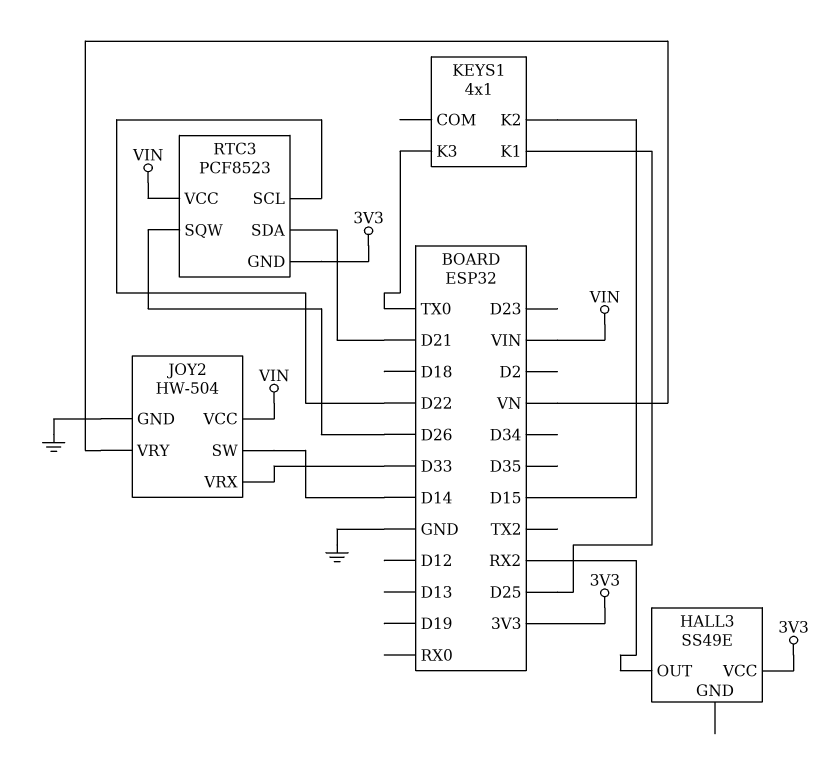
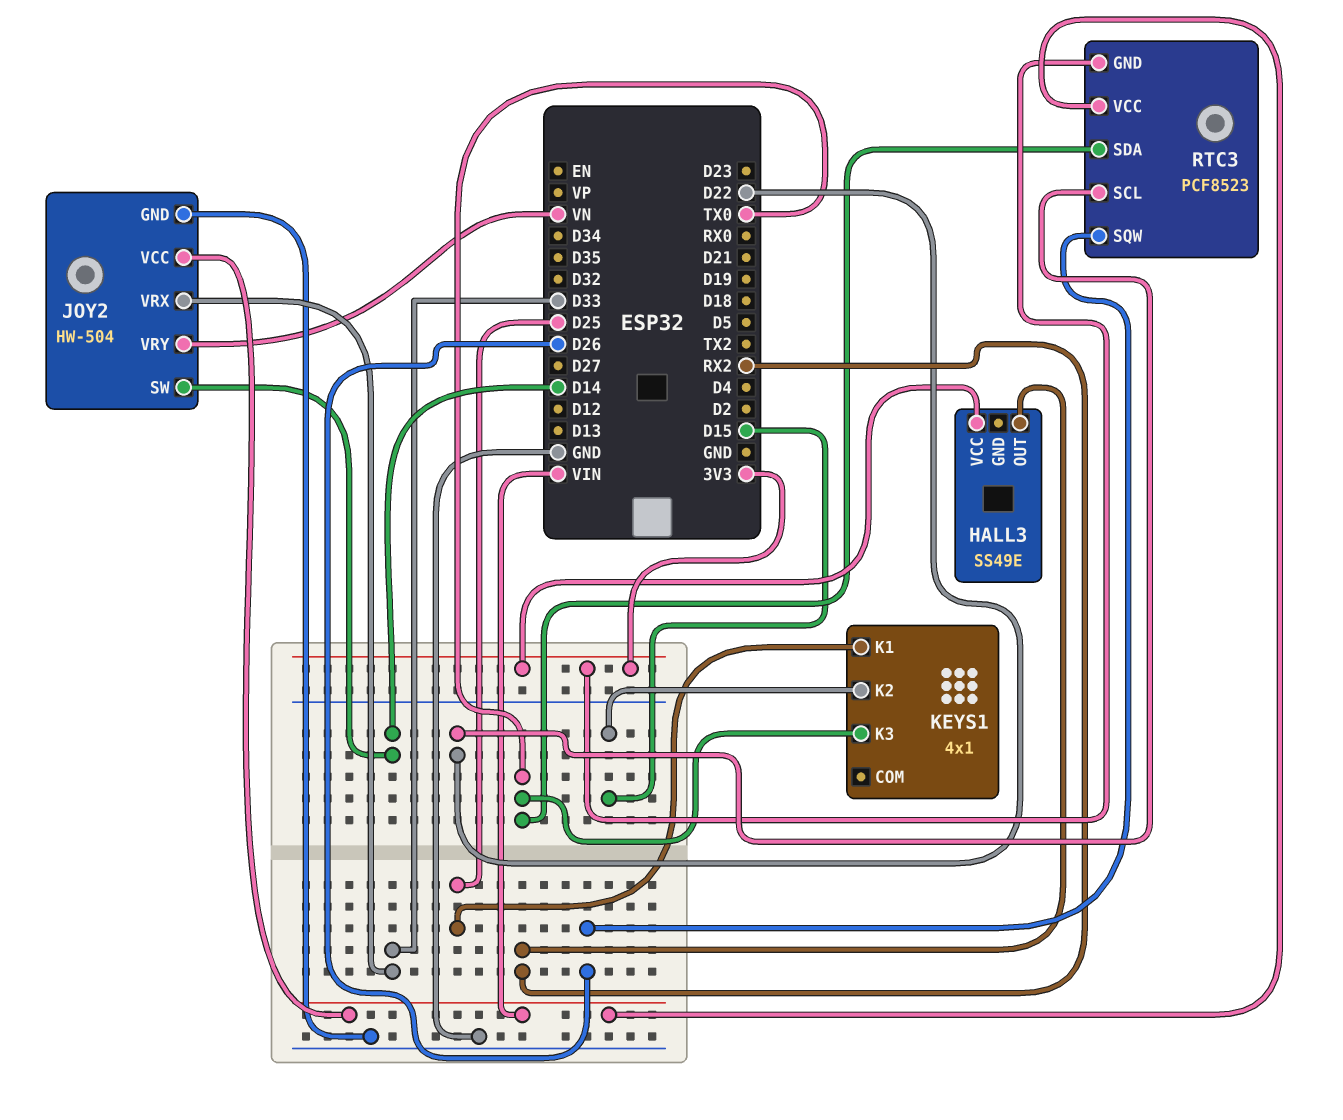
RTC3 pin SDA: D21 -> TX0

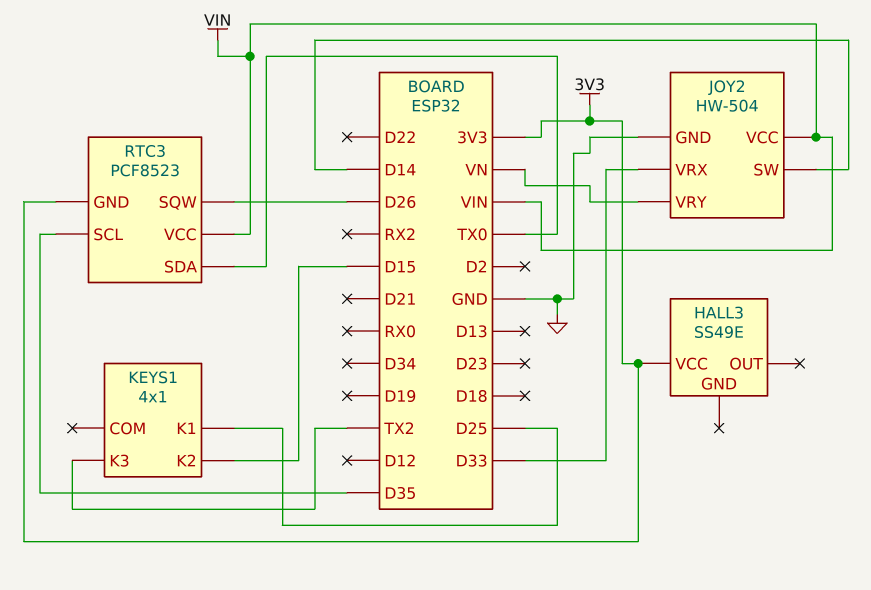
HALL3 pin OUT: RX2 -> none
KEYS1 pin K3: TX0 -> TX2
RTC3 pin SCL: D22 -> D35

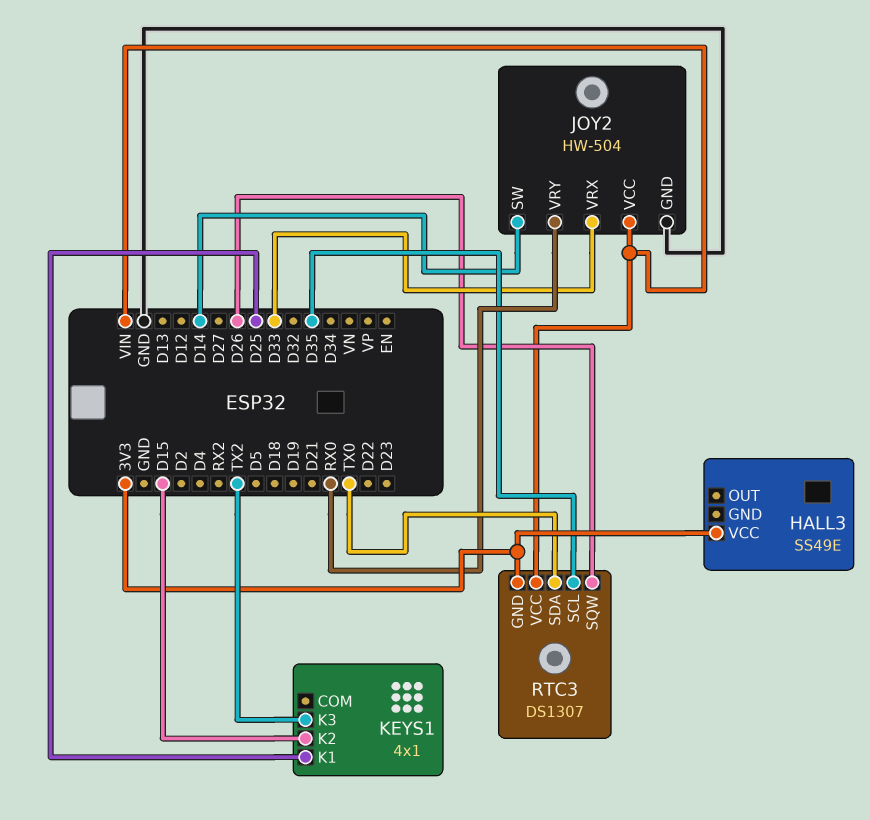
JOY2 pin VRY: VN -> RX0
RTC3: PCF8523 -> DS1307

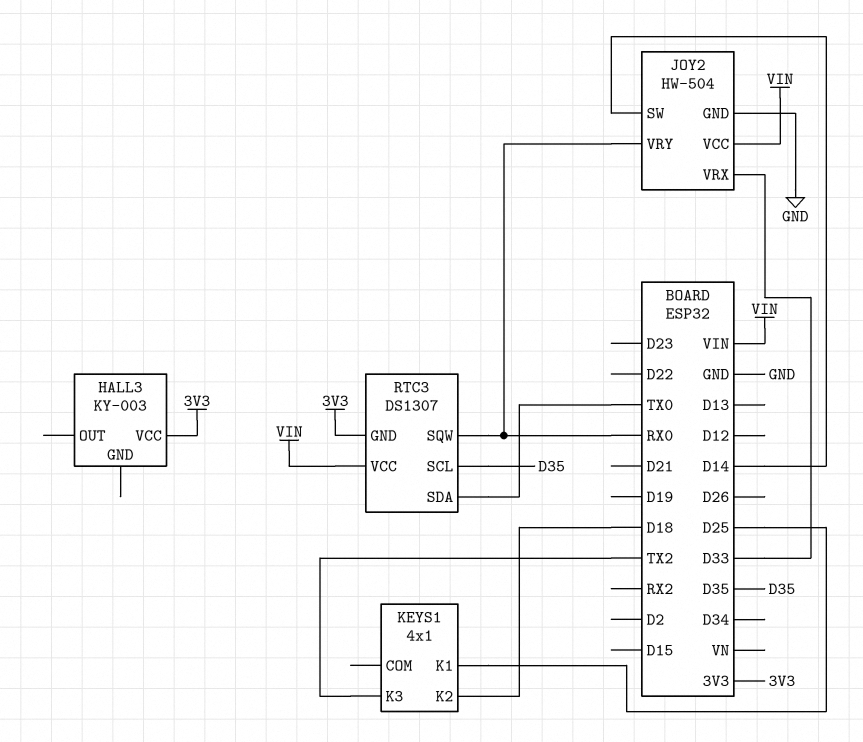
HALL3: SS49E -> KY-003
KEYS1 pin K2: D15 -> D18
RTC3 pin SQW: D26 -> RX0

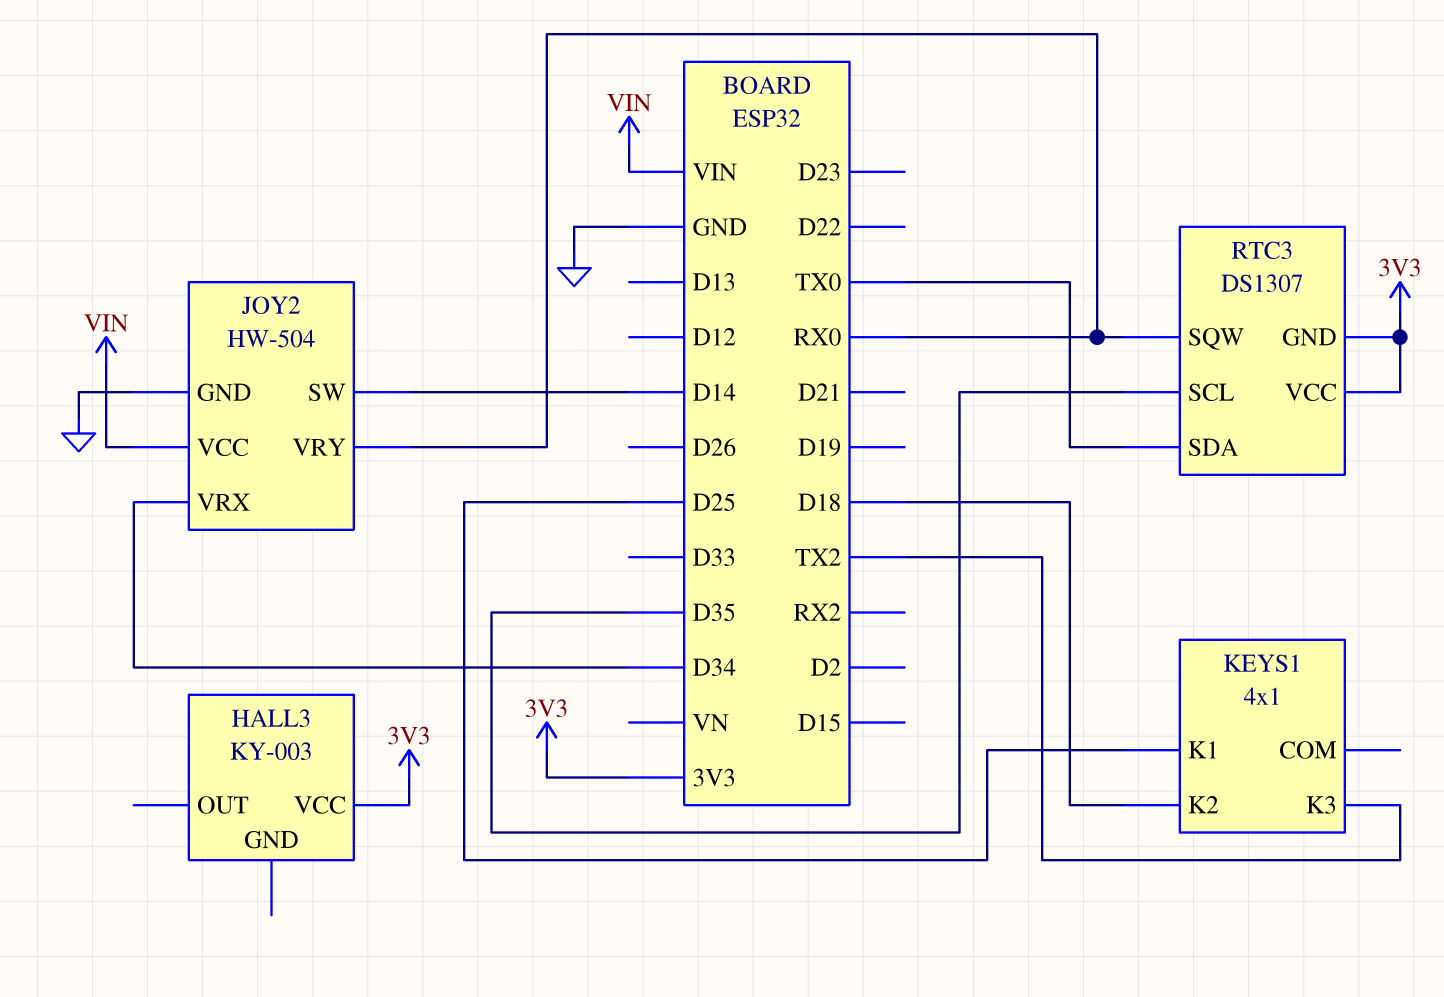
JOY2 pin VRX: D33 -> D34
RTC3 pin VCC: VIN -> 3V3

